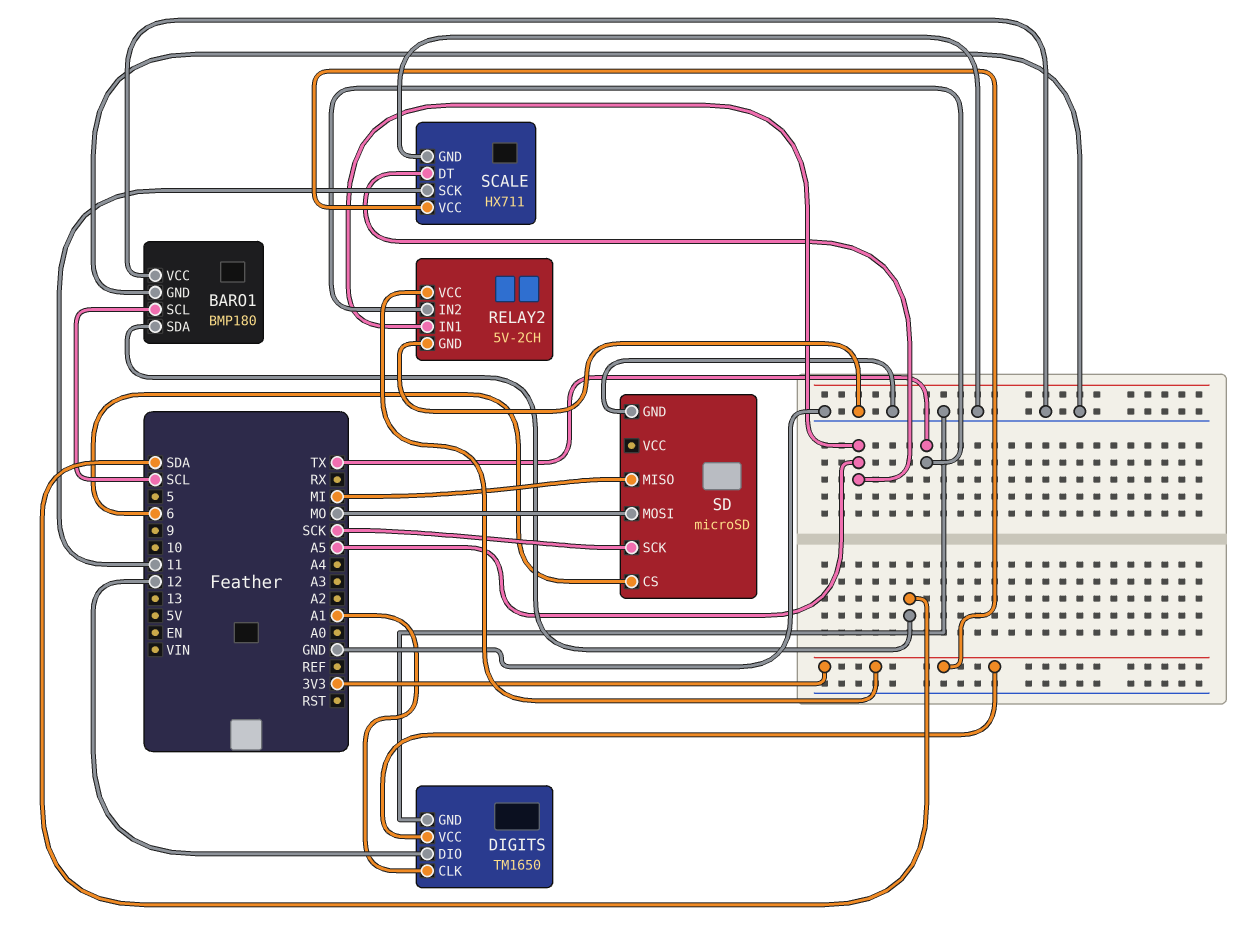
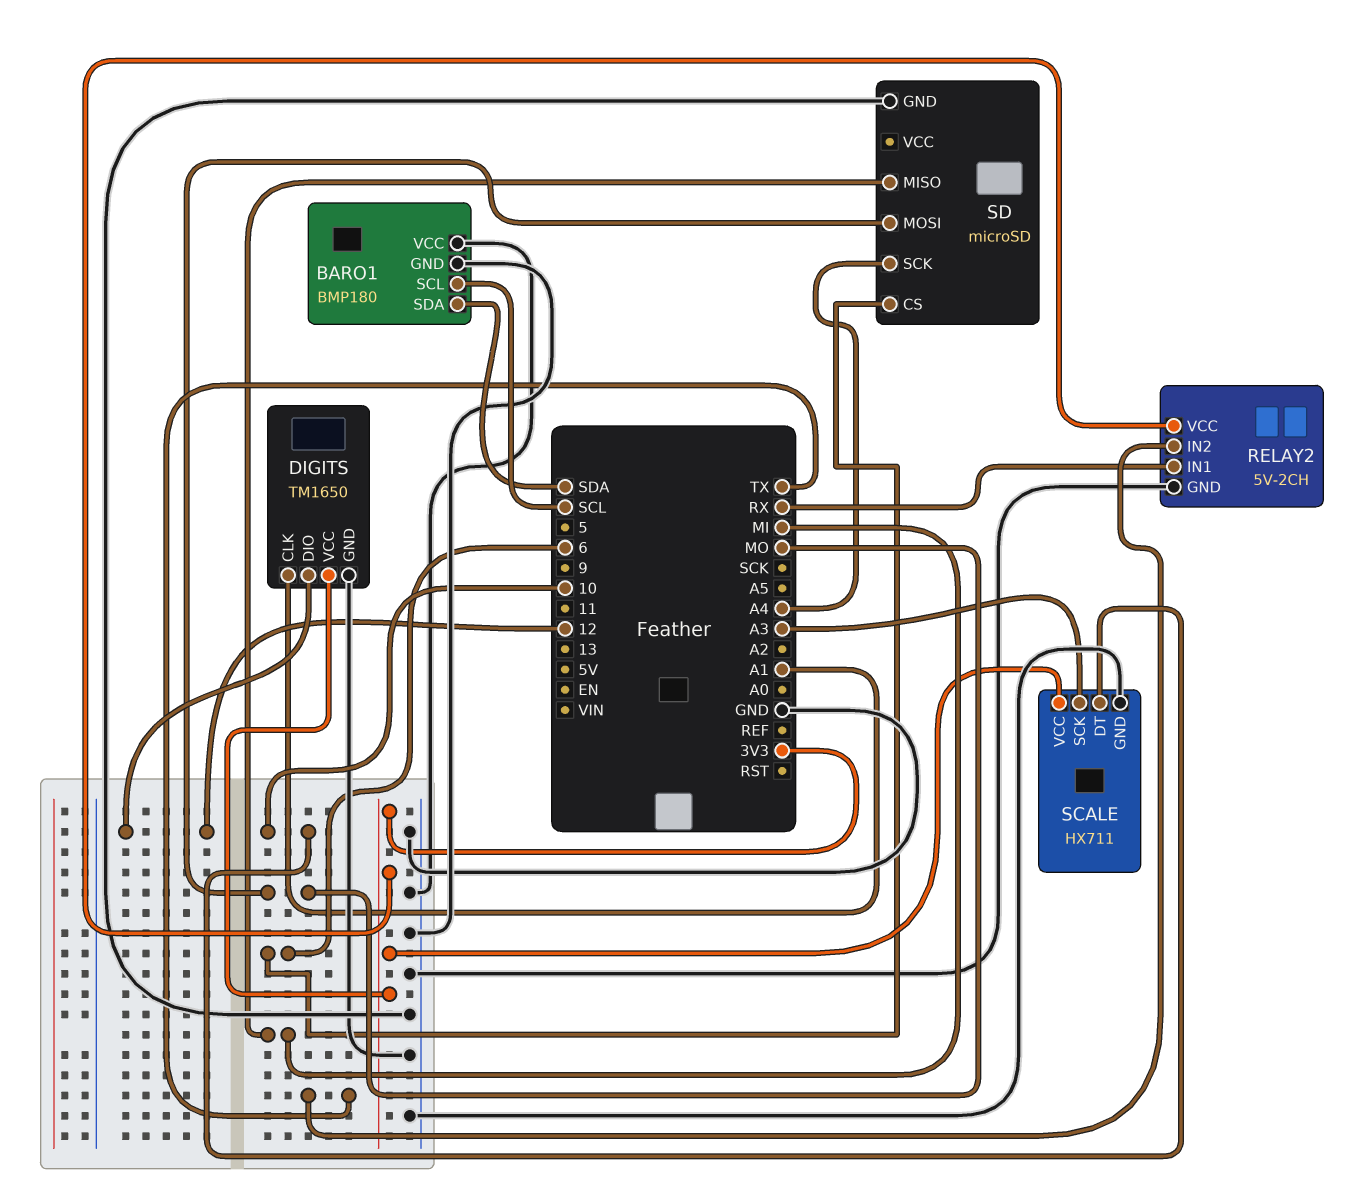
RELAY2 pin IN1: A5 -> RX
SCALE pin DT: A5 -> 10
SCALE pin SCK: 11 -> A3
SD pin SCK: SCK -> A4

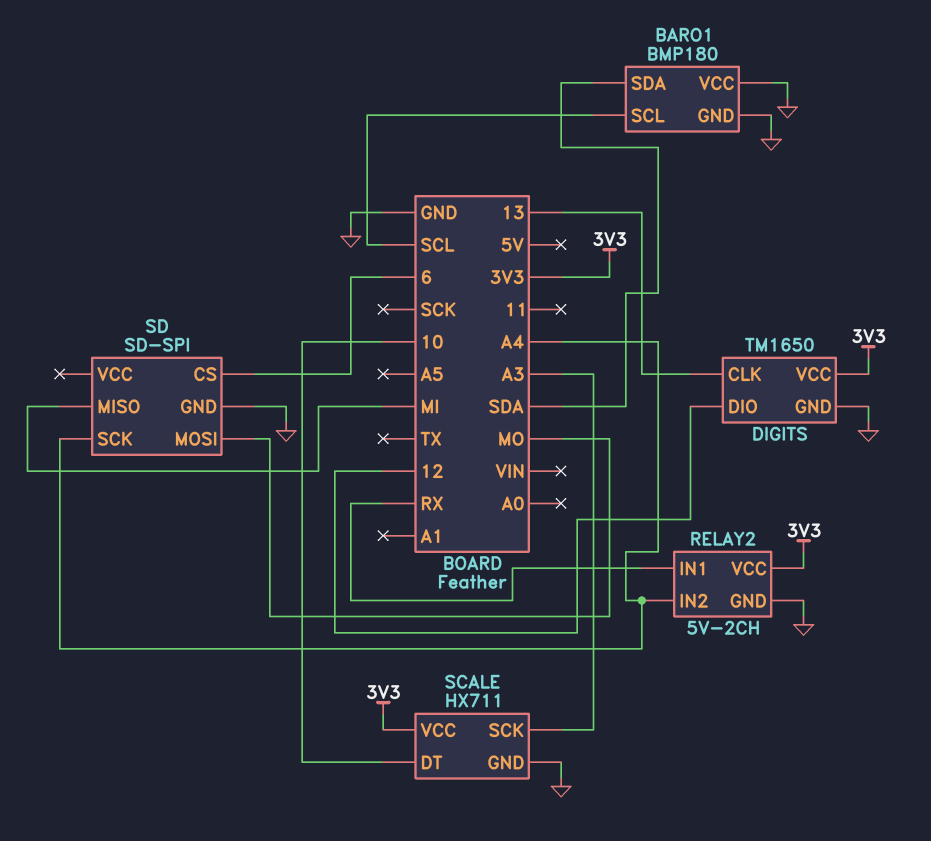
DIGITS pin CLK: A1 -> 13
RELAY2 pin IN2: TX -> A4
SD: microSD -> SD-SPI

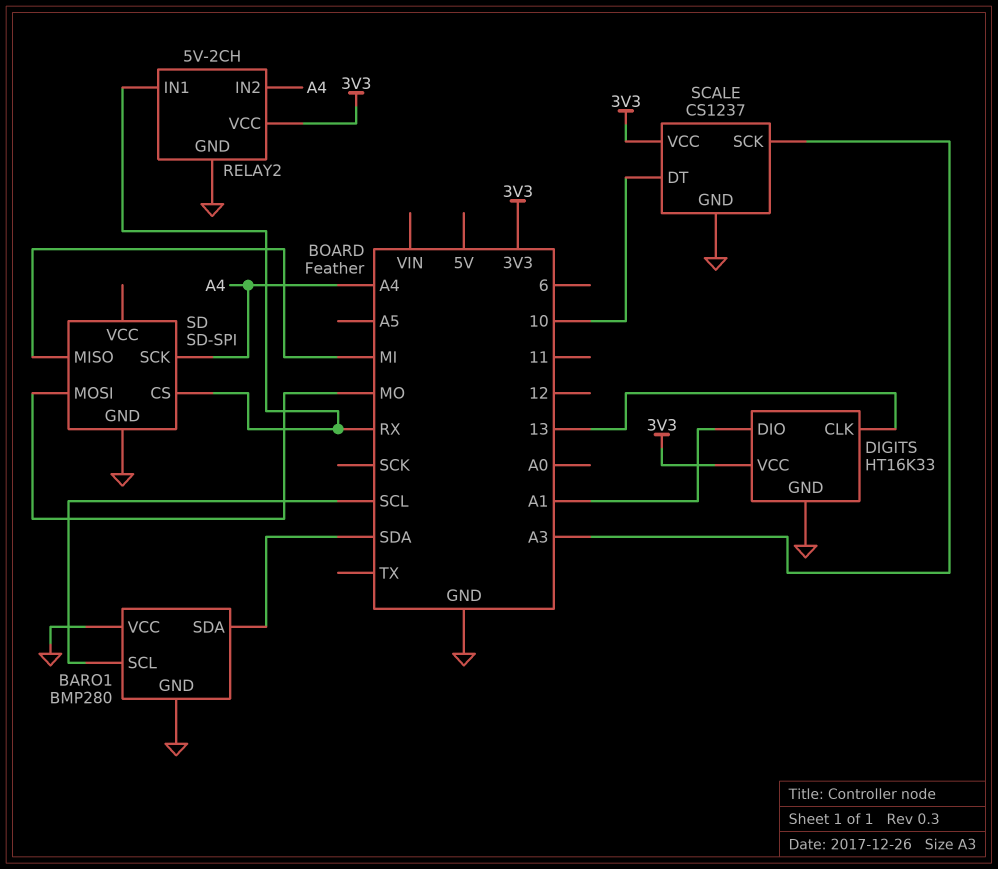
BARO1: BMP180 -> BMP280
DIGITS: TM1650 -> HT16K33
DIGITS pin DIO: 12 -> A1
SCALE: HX711 -> CS1237
SD pin CS: 6 -> RX

